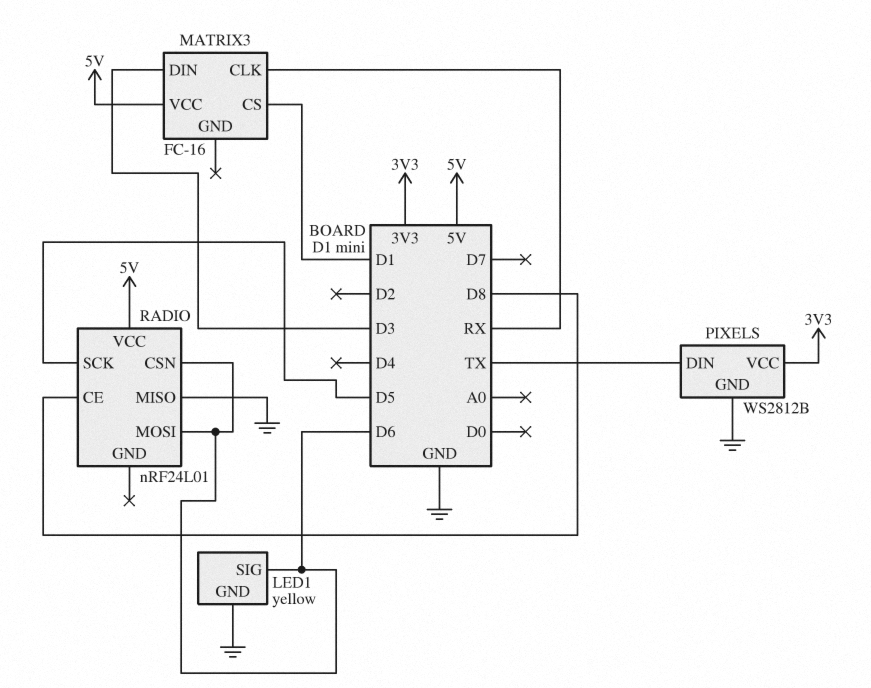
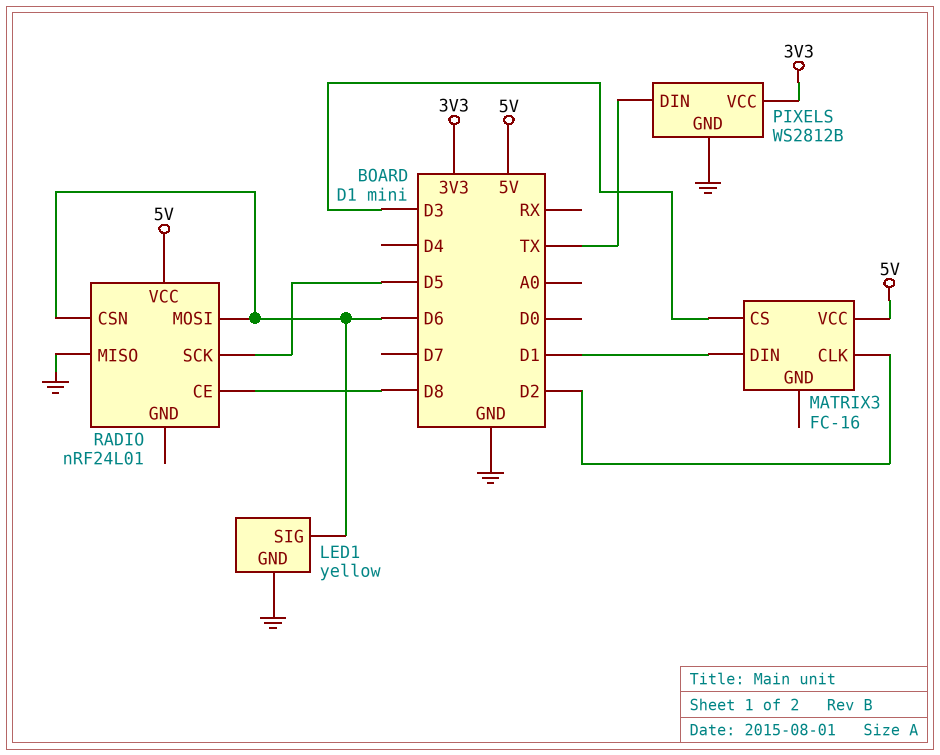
MATRIX3 pin CLK: RX -> D2
MATRIX3 pin CS: D1 -> D3
MATRIX3 pin DIN: D3 -> D1

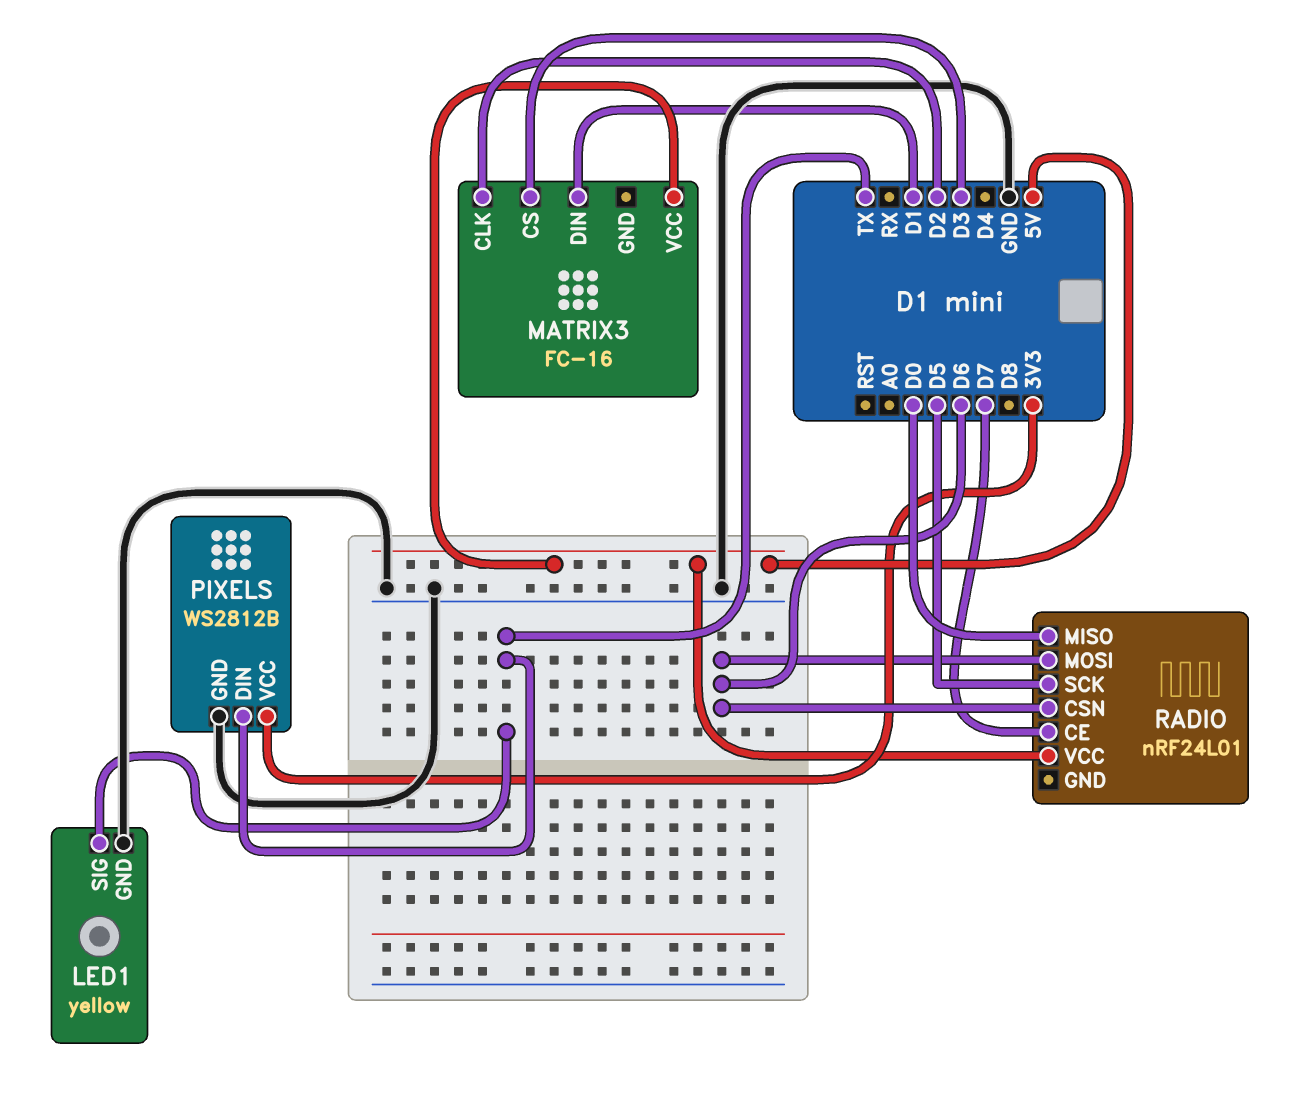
LED1 pin SIG: D6 -> TX
RADIO pin CE: D8 -> D7
RADIO pin MISO: GND -> D0

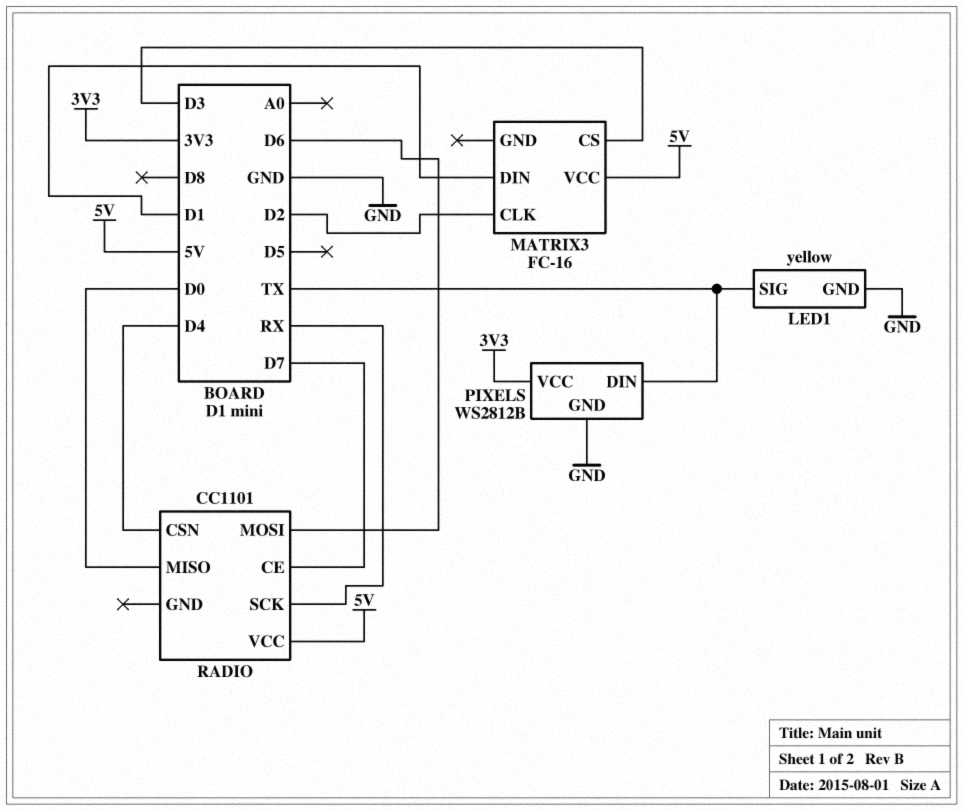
RADIO: nRF24L01 -> CC1101
RADIO pin CSN: D6 -> D4
RADIO pin SCK: D5 -> RX

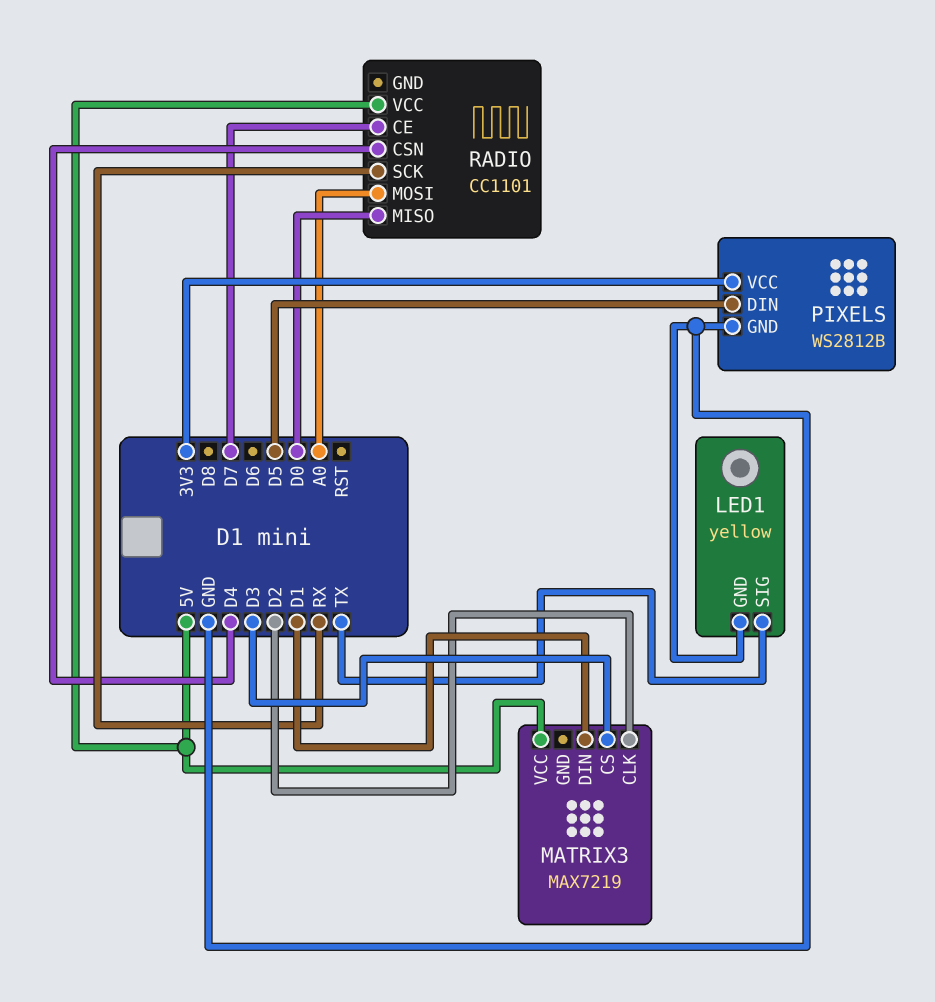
MATRIX3: FC-16 -> MAX7219
PIXELS pin DIN: TX -> D5
RADIO pin MOSI: D6 -> A0

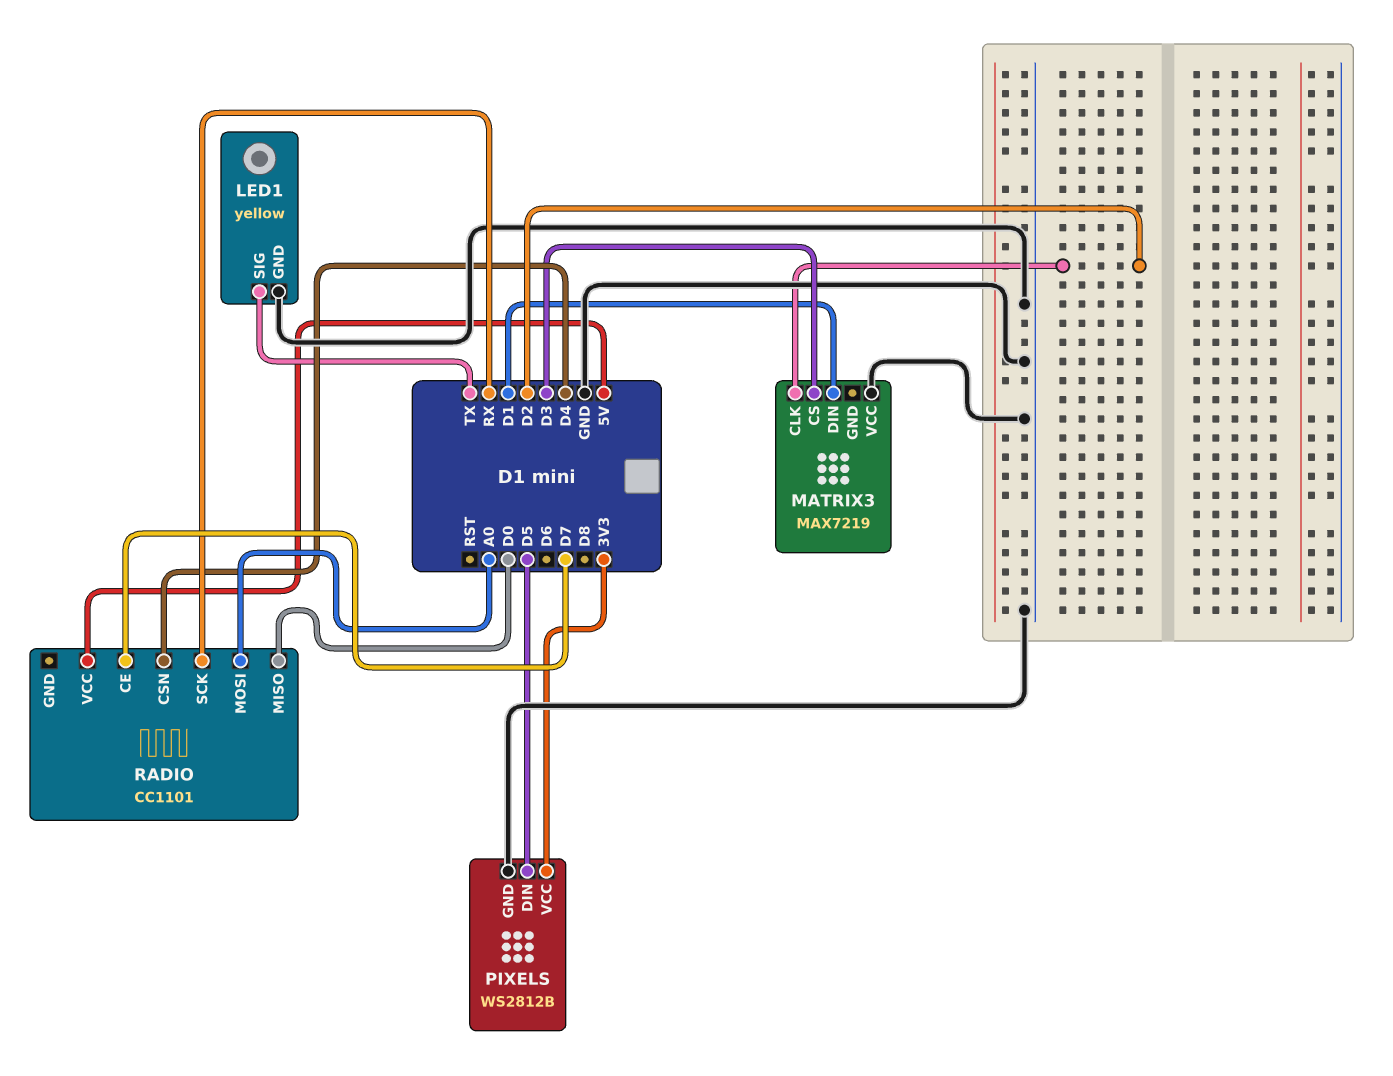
MATRIX3 pin VCC: 5V -> GND

